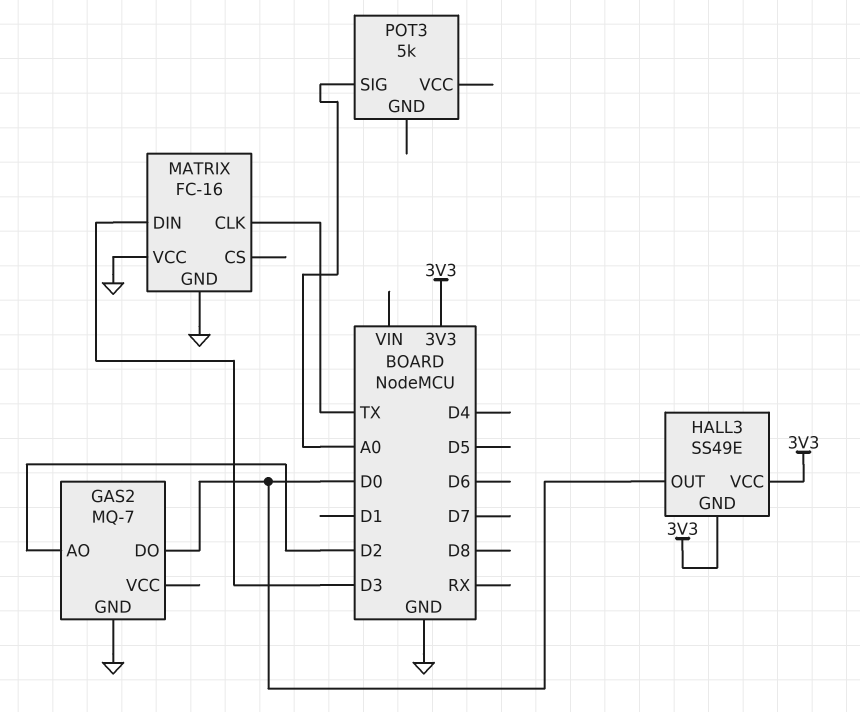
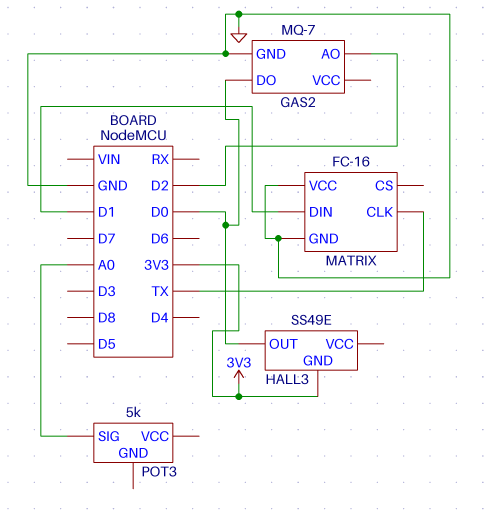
HALL3 pin VCC: 3V3 -> none
MATRIX pin DIN: D3 -> D1

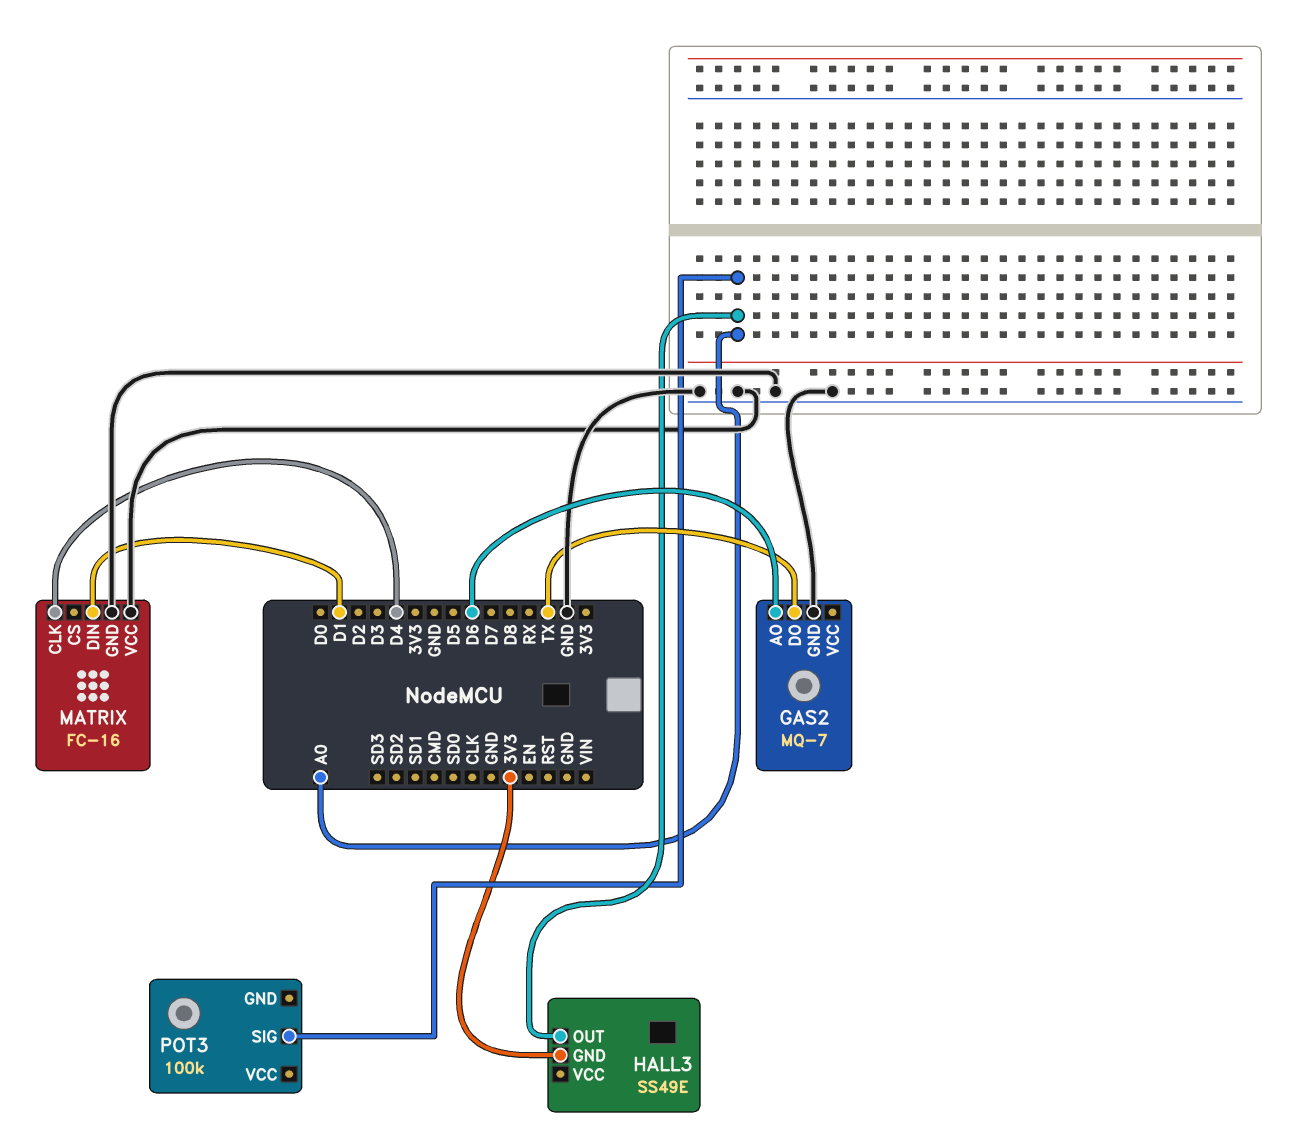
GAS2 pin AO: D2 -> D6
GAS2 pin DO: D0 -> TX
HALL3 pin OUT: D0 -> A0
MATRIX pin CLK: TX -> D4
POT3: 5k -> 100k

